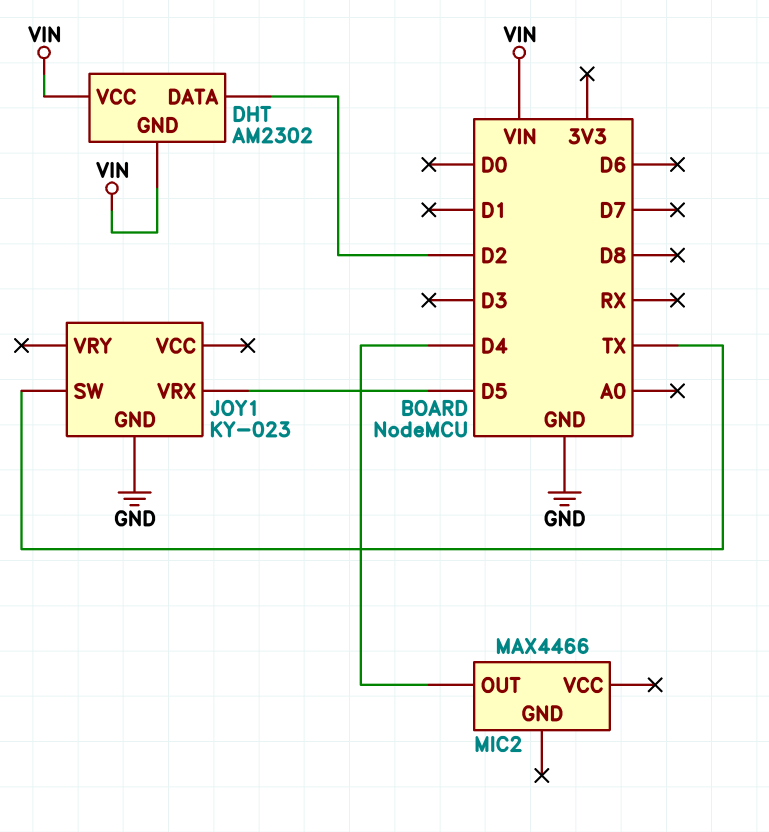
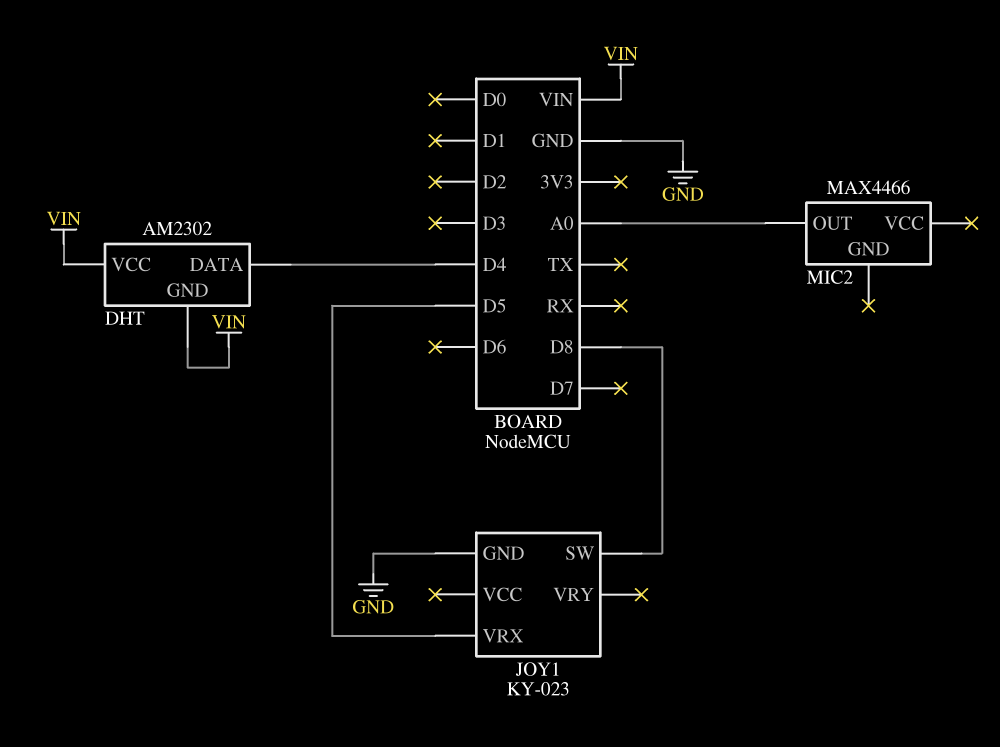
DHT pin DATA: D2 -> D4
JOY1 pin SW: TX -> D8
MIC2 pin OUT: D4 -> A0

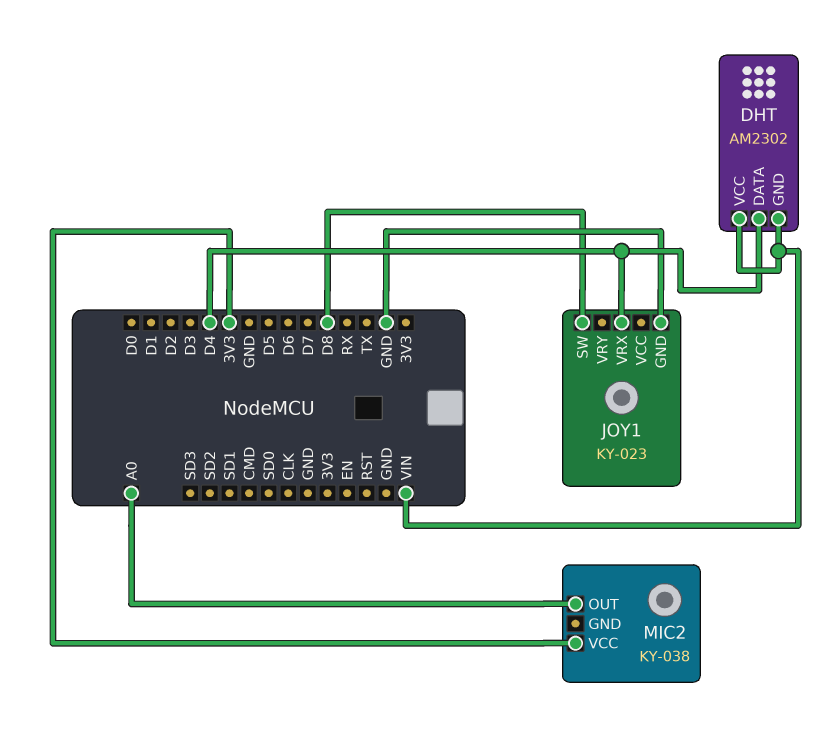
JOY1 pin VRX: D5 -> D4
MIC2: MAX4466 -> KY-038
MIC2 pin VCC: none -> 3V3

